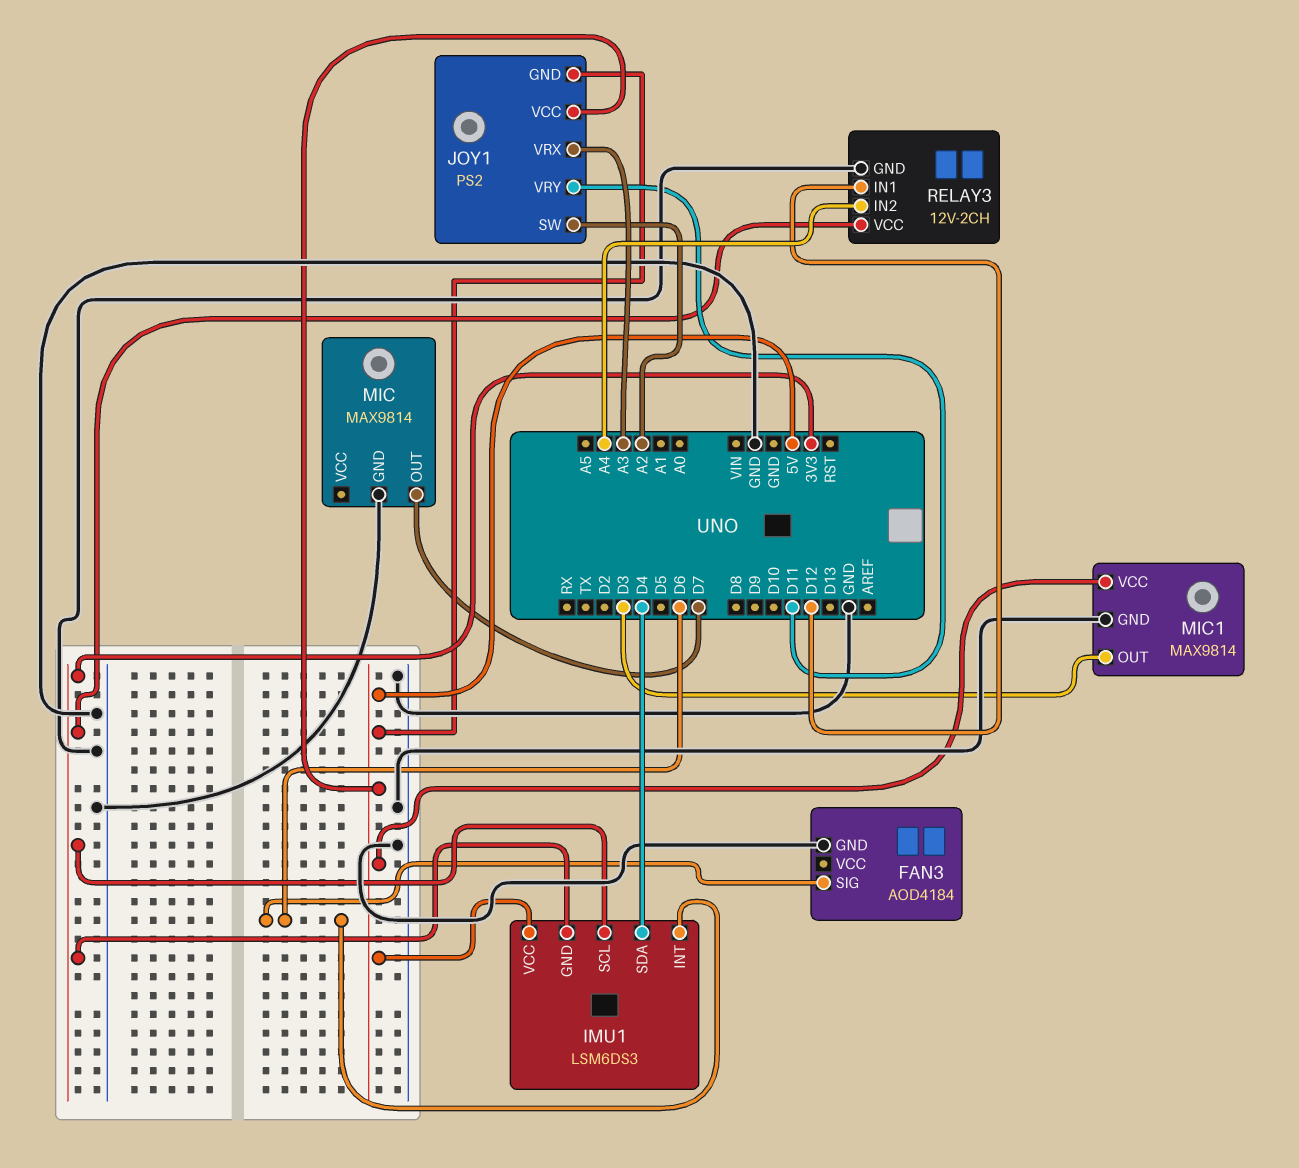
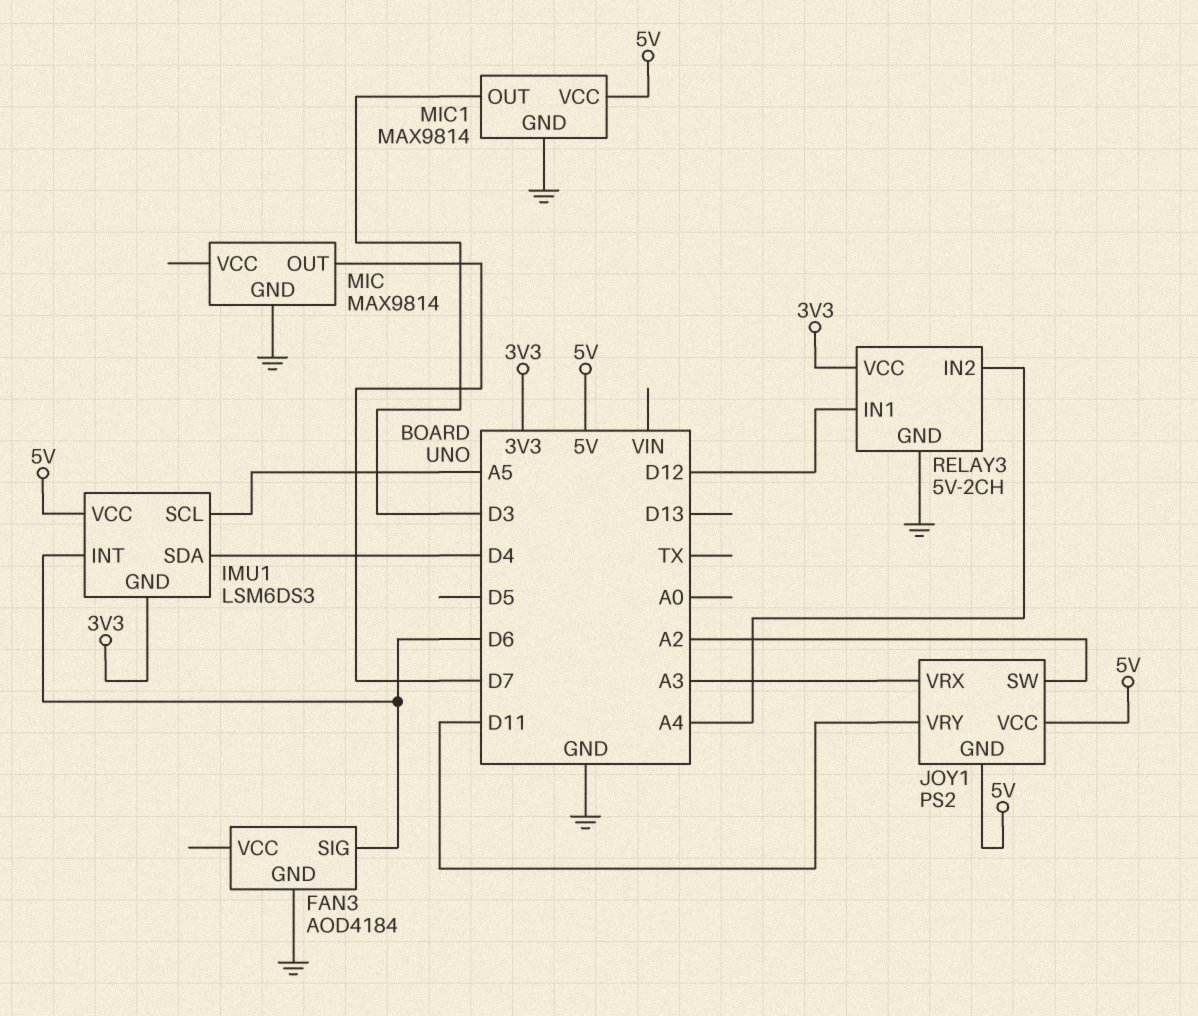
IMU1 pin SCL: 3V3 -> A5
RELAY3: 12V-2CH -> 5V-2CH

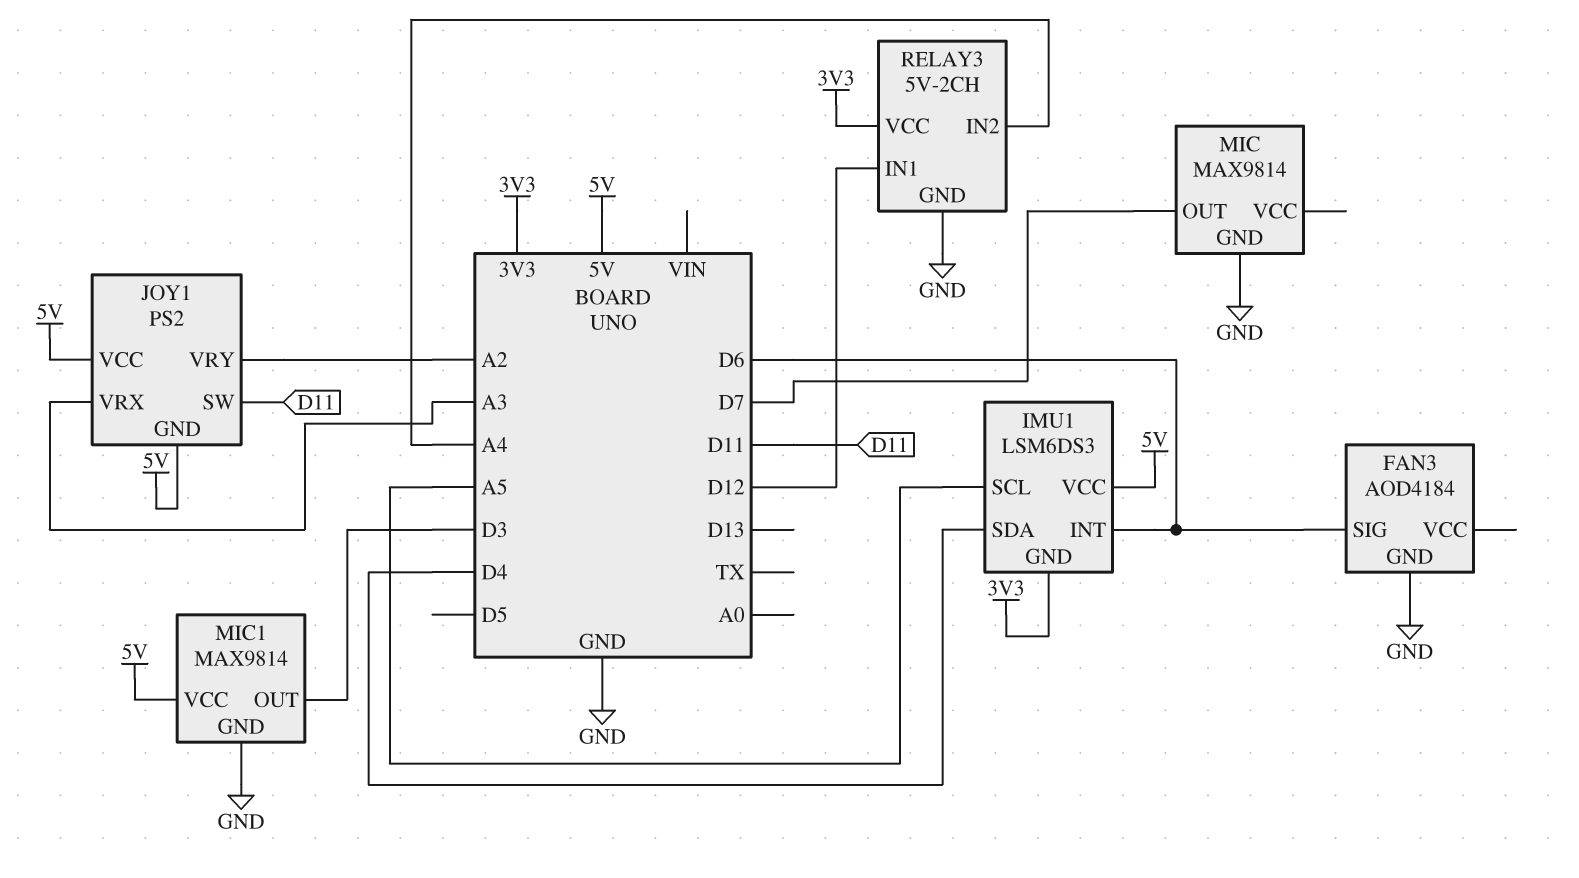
JOY1 pin SW: A2 -> D11
JOY1 pin VRY: D11 -> A2

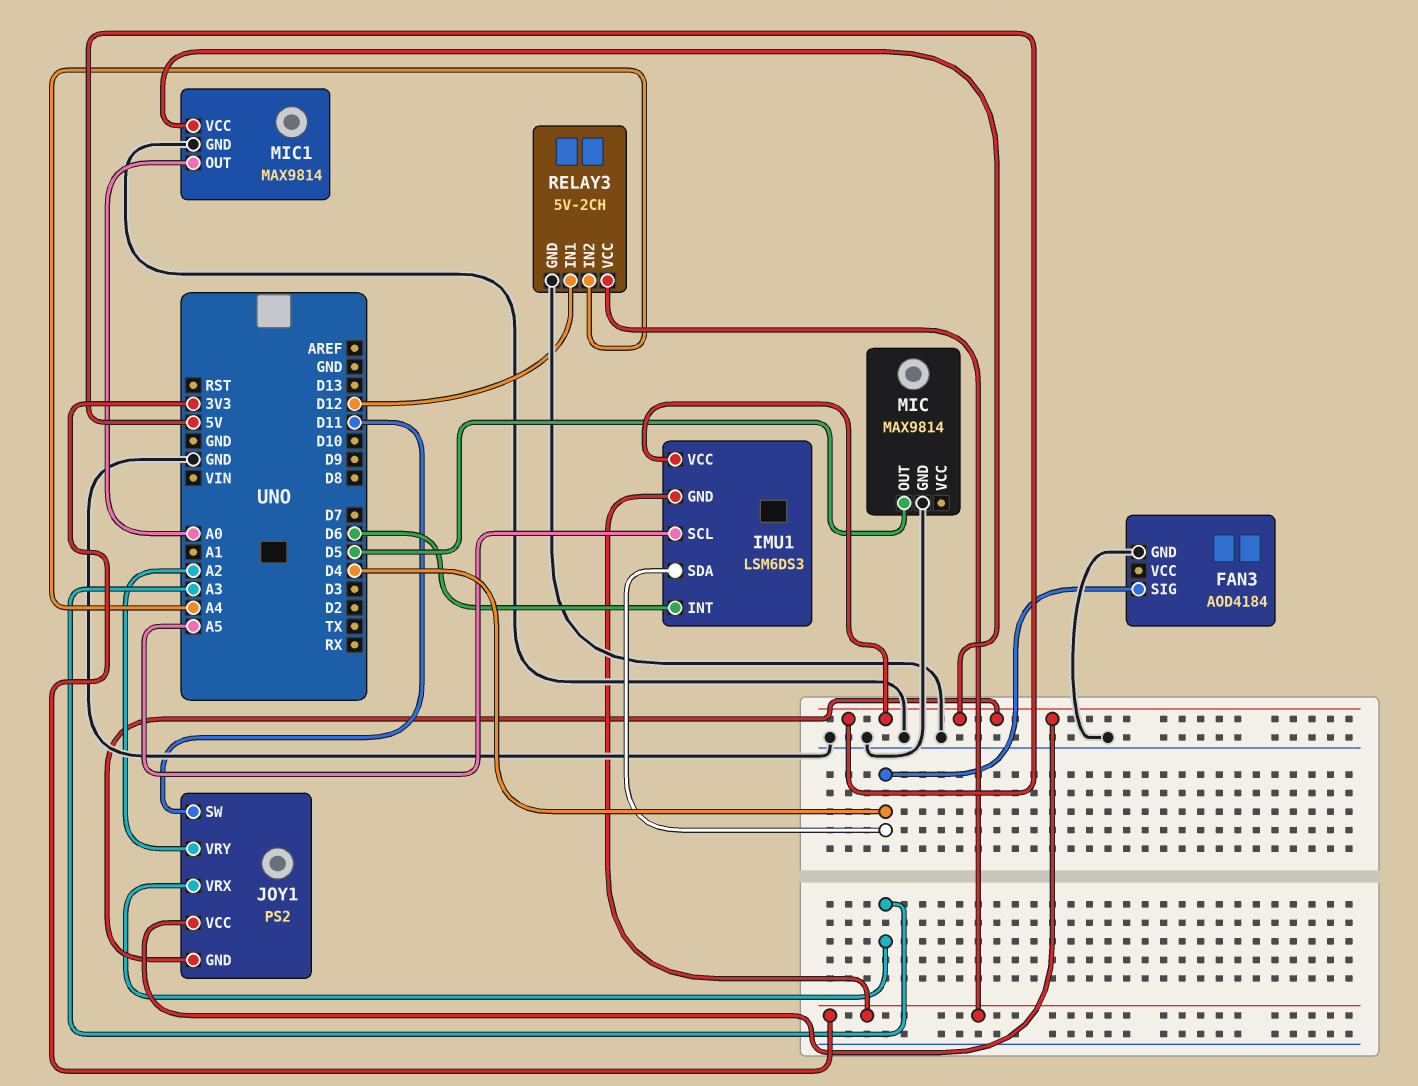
FAN3 pin SIG: D6 -> D4
MIC pin OUT: D7 -> D5
MIC1 pin OUT: D3 -> A0

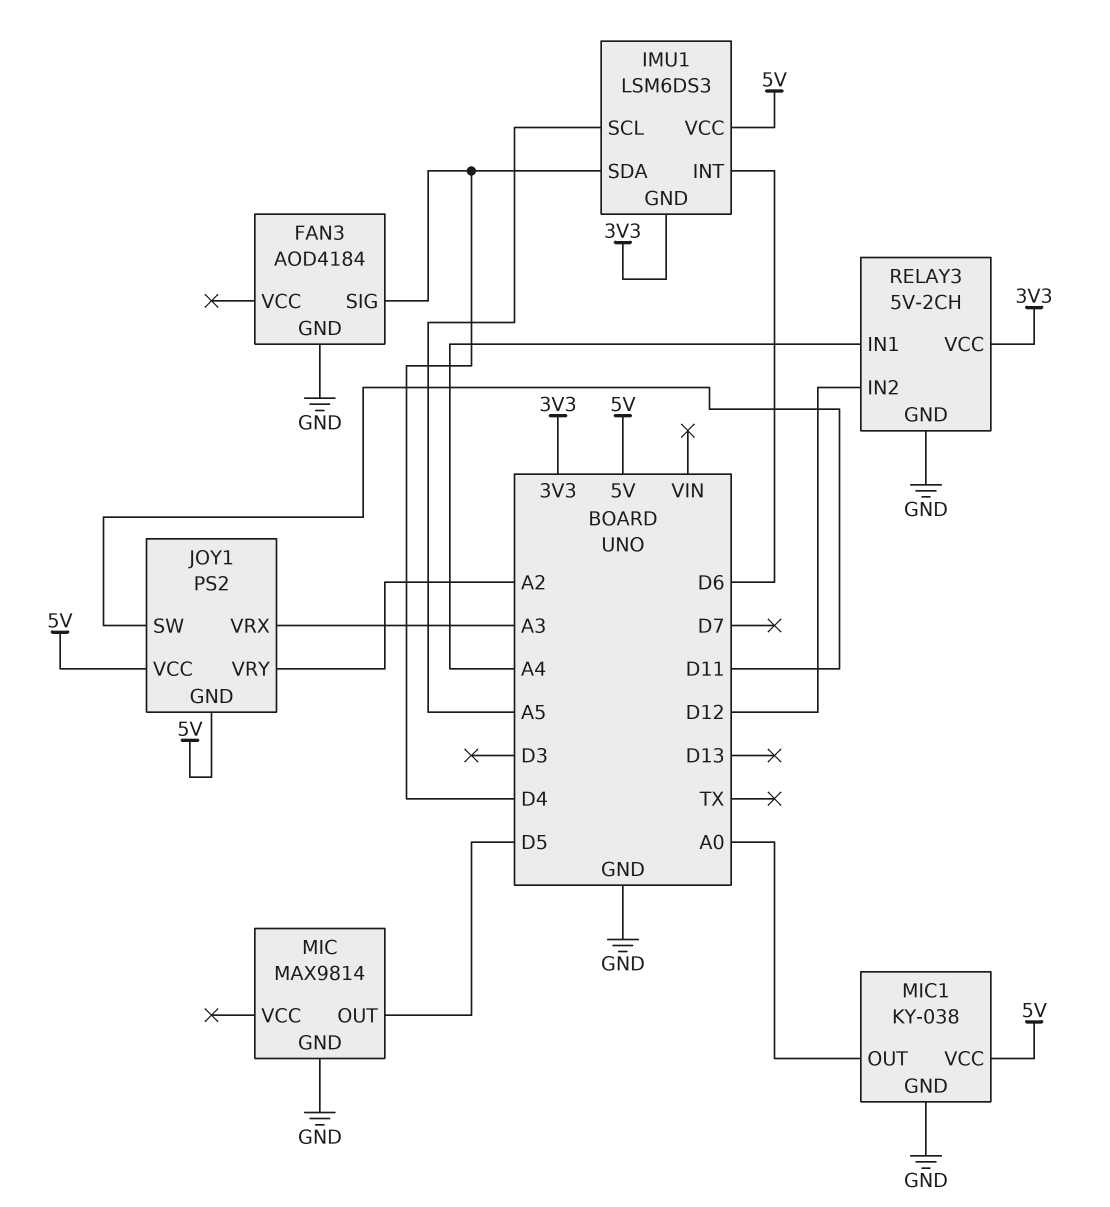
MIC1: MAX9814 -> KY-038
RELAY3 pin IN1: D12 -> A4
RELAY3 pin IN2: A4 -> D12

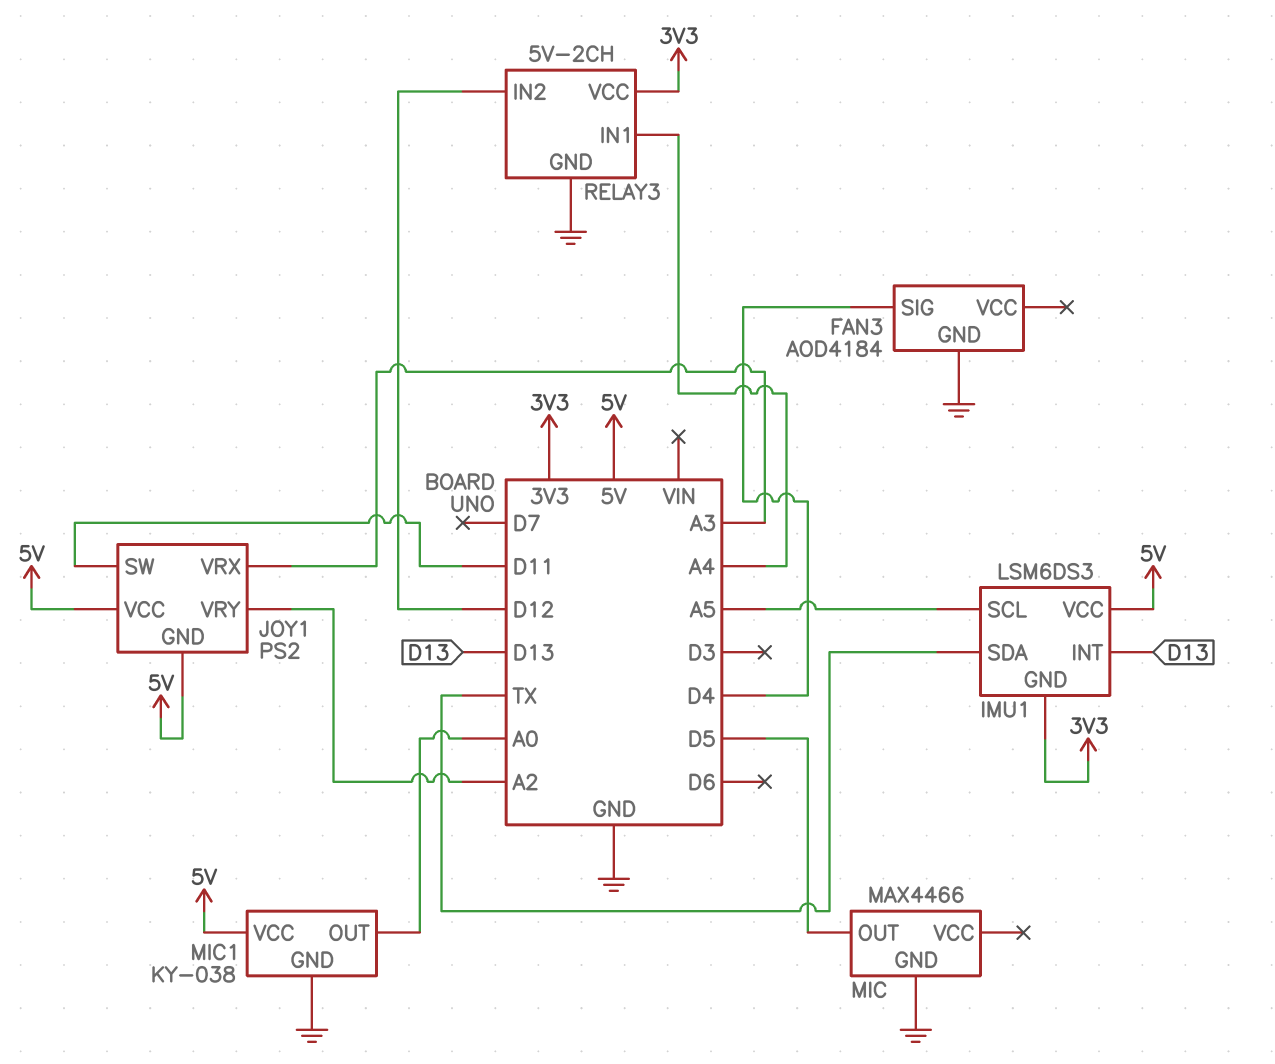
IMU1 pin INT: D6 -> D13
IMU1 pin SDA: D4 -> TX
MIC: MAX9814 -> MAX4466

